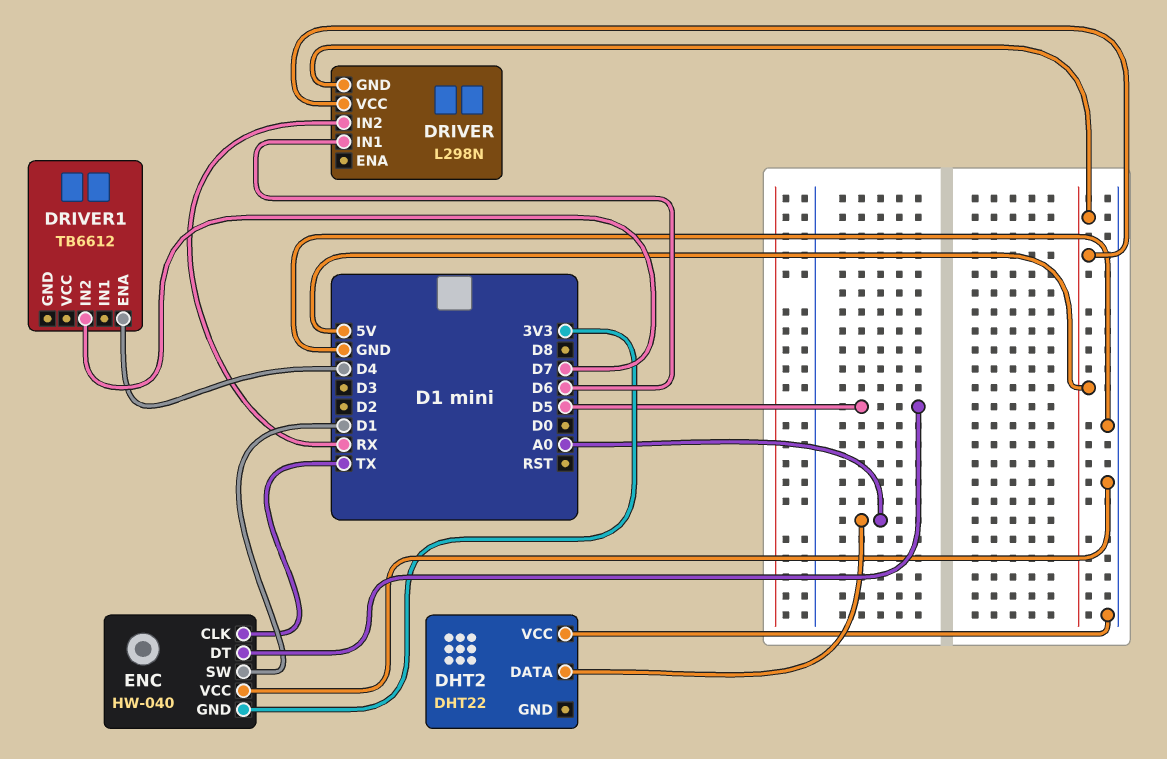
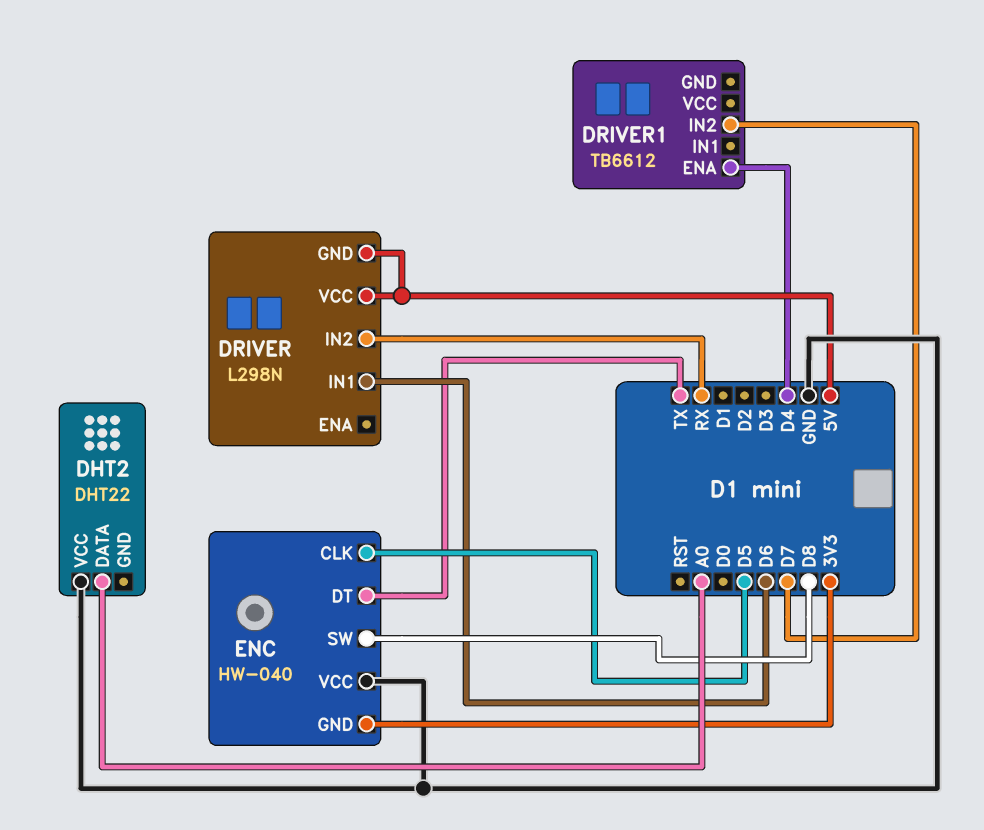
ENC pin CLK: TX -> D5
ENC pin DT: D5 -> TX
ENC pin SW: D1 -> D8

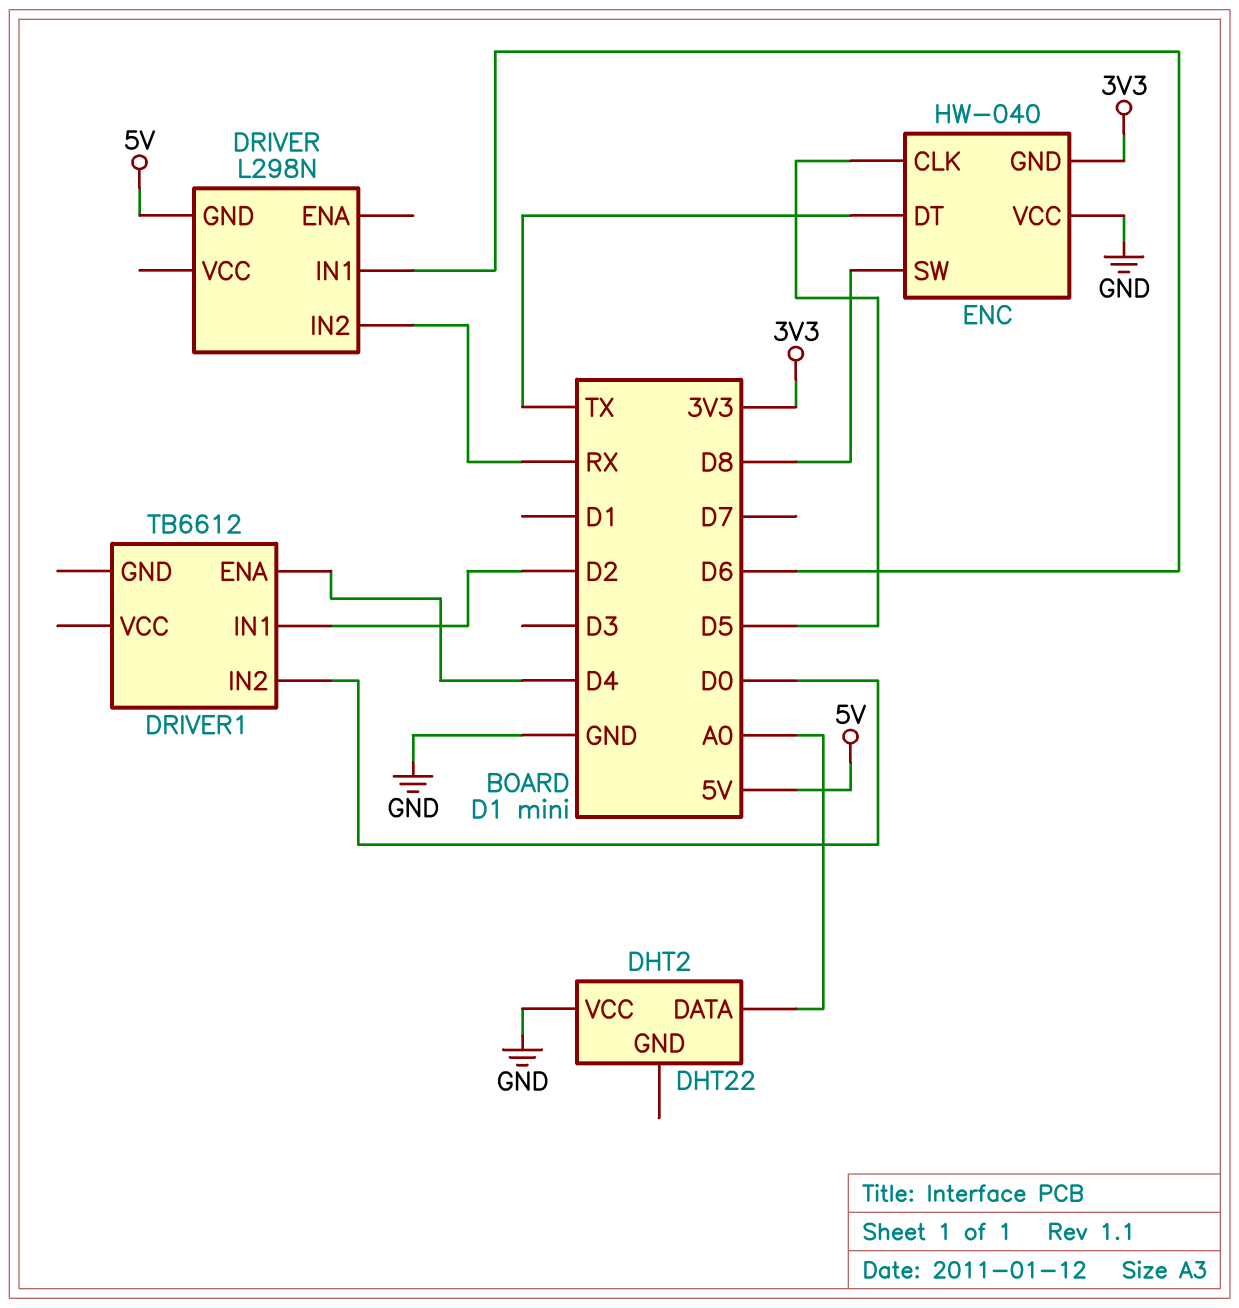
DRIVER pin VCC: 5V -> none
DRIVER1 pin IN1: none -> D2
DRIVER1 pin IN2: D7 -> D0

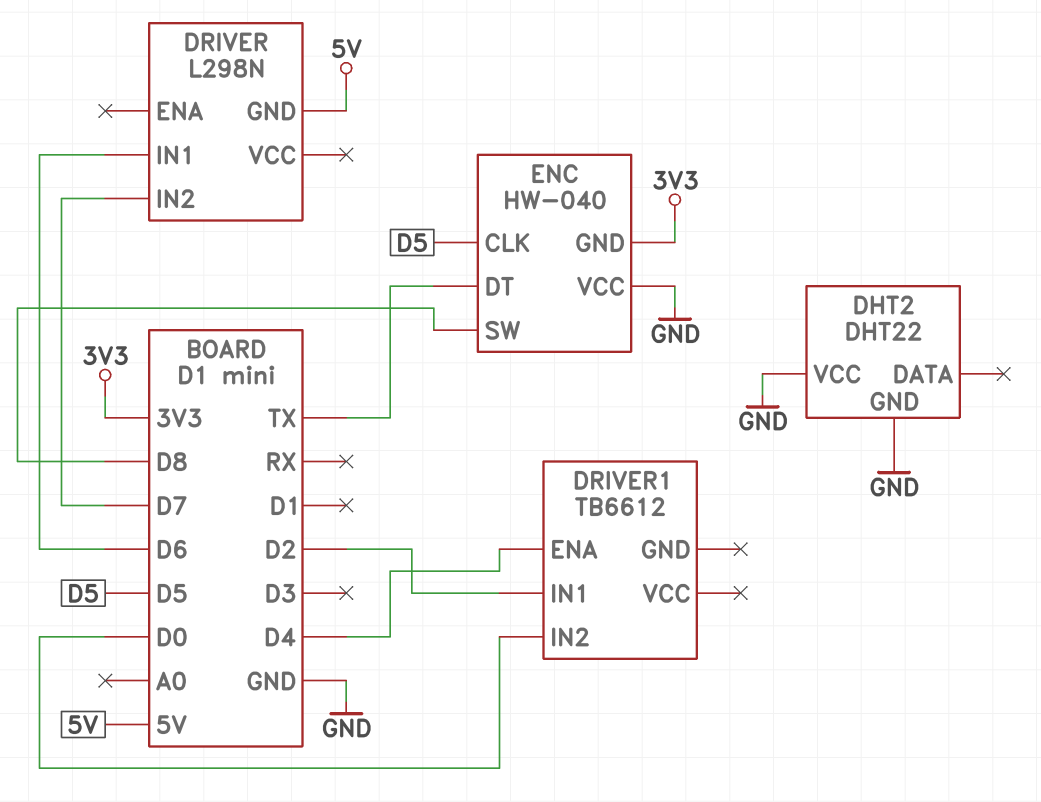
DHT2 pin DATA: A0 -> none
DHT2 pin GND: none -> GND
DRIVER pin IN2: RX -> D7

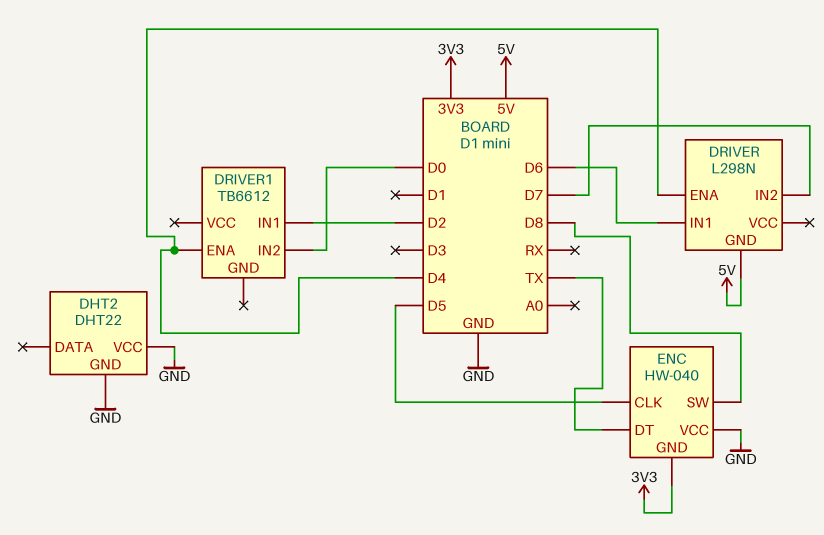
DRIVER pin ENA: none -> D4

